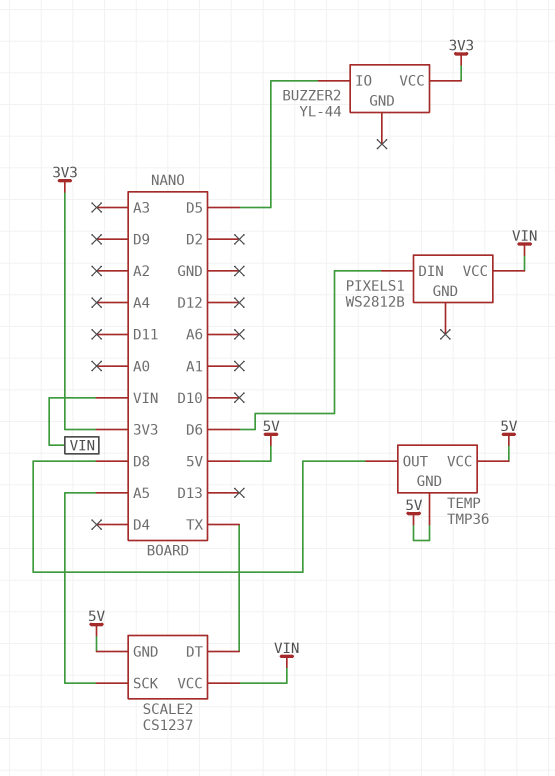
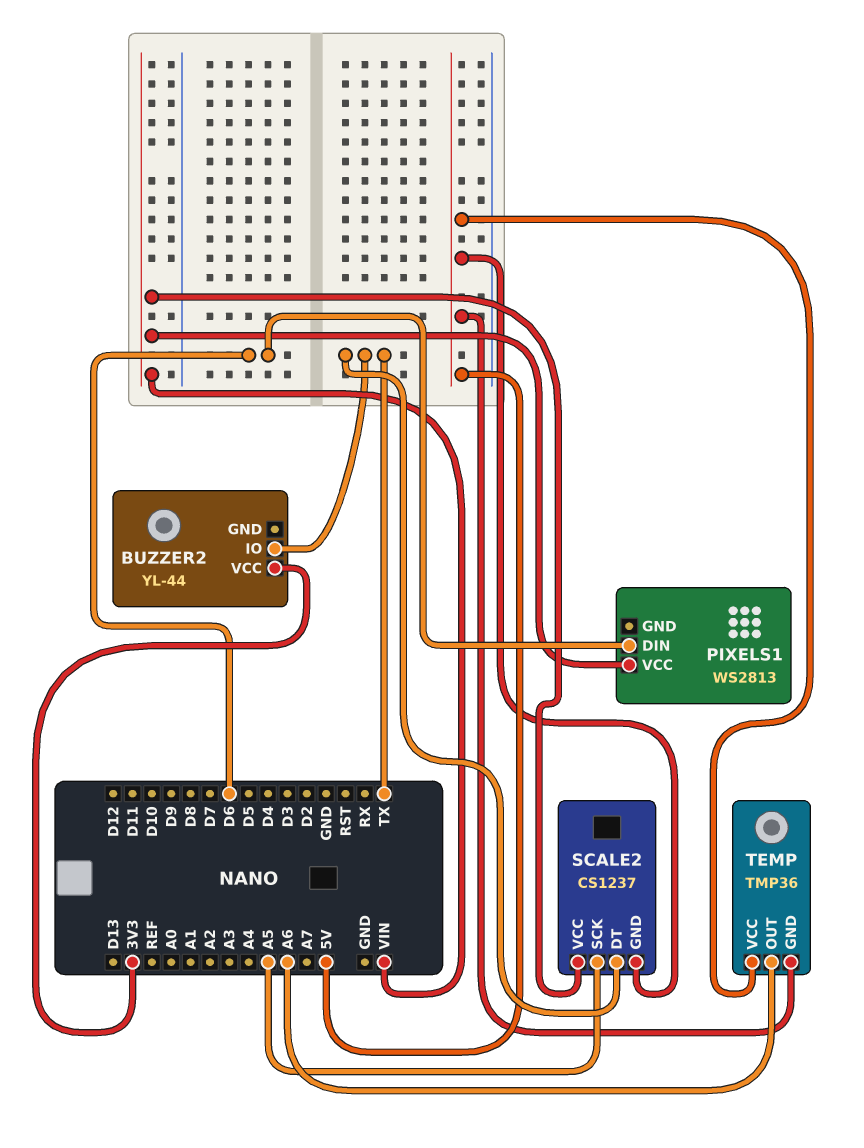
BUZZER2 pin IO: D5 -> TX
PIXELS1: WS2812B -> WS2813
TEMP pin OUT: D8 -> A6

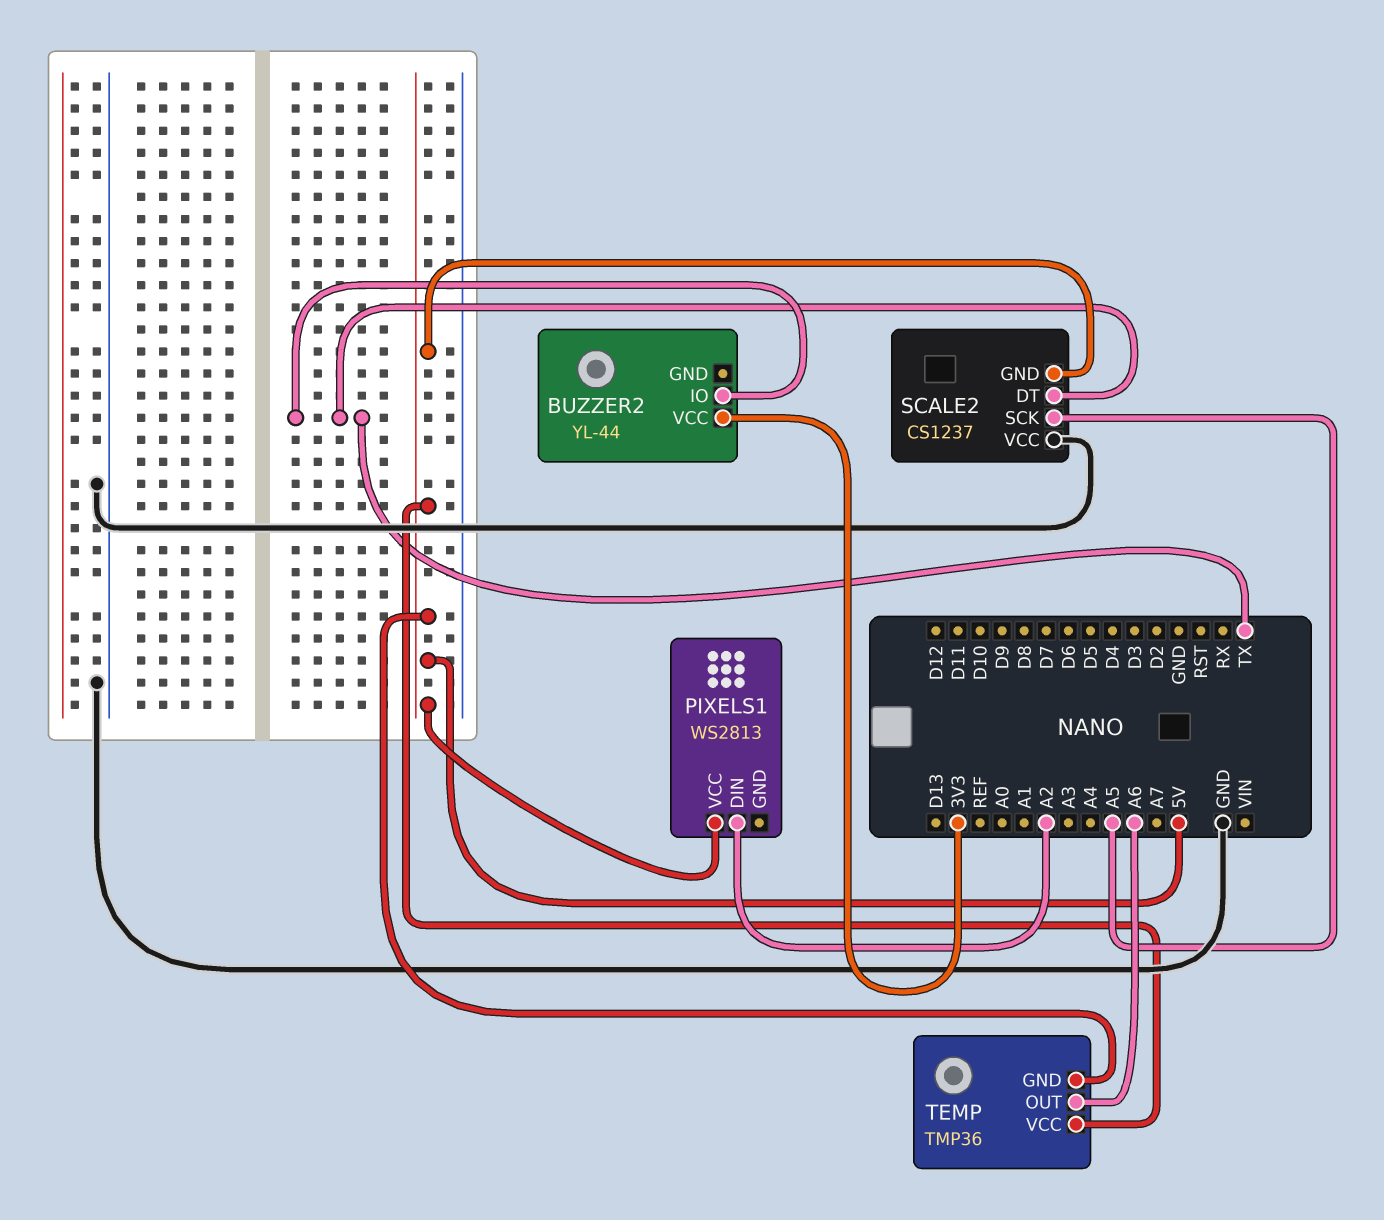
PIXELS1 pin DIN: D6 -> A2
PIXELS1 pin VCC: VIN -> 5V
SCALE2 pin VCC: VIN -> GND

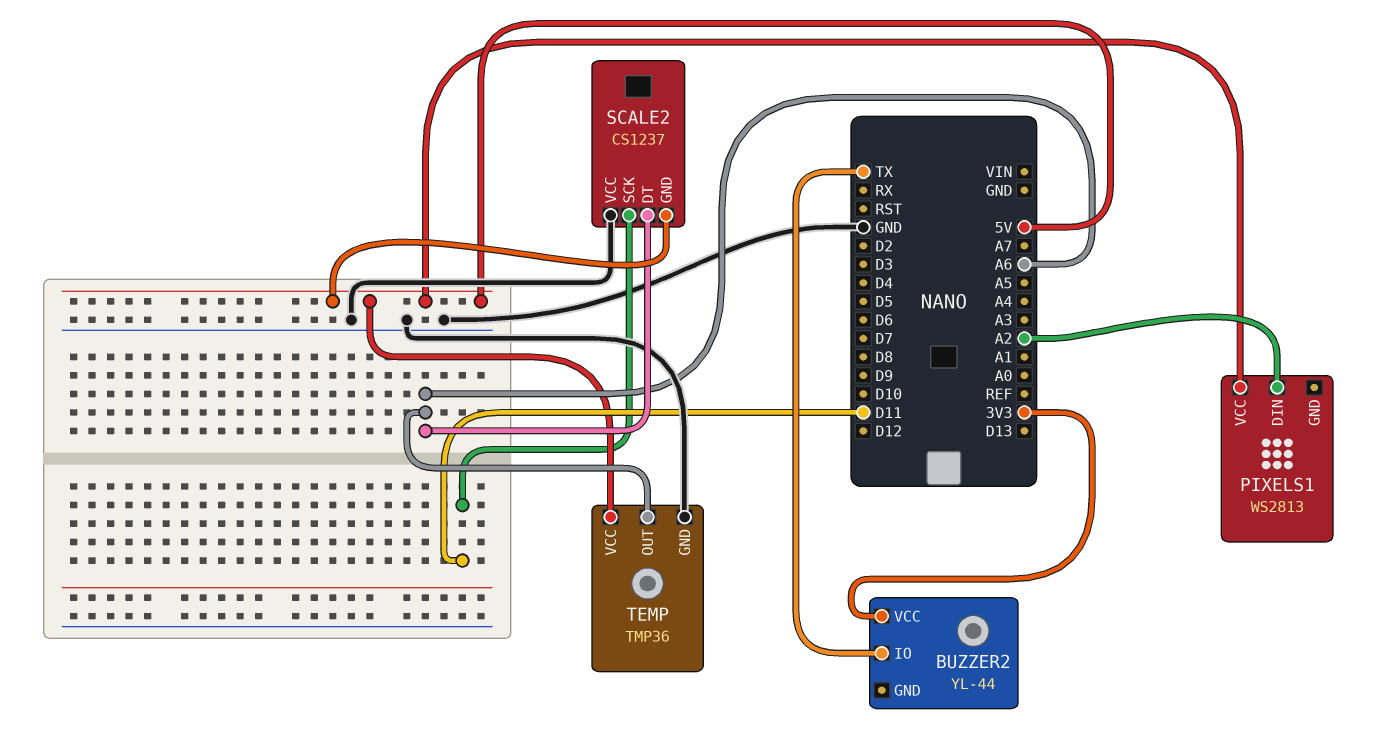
SCALE2 pin DT: TX -> A6
SCALE2 pin SCK: A5 -> D11
TEMP pin GND: 5V -> GND

